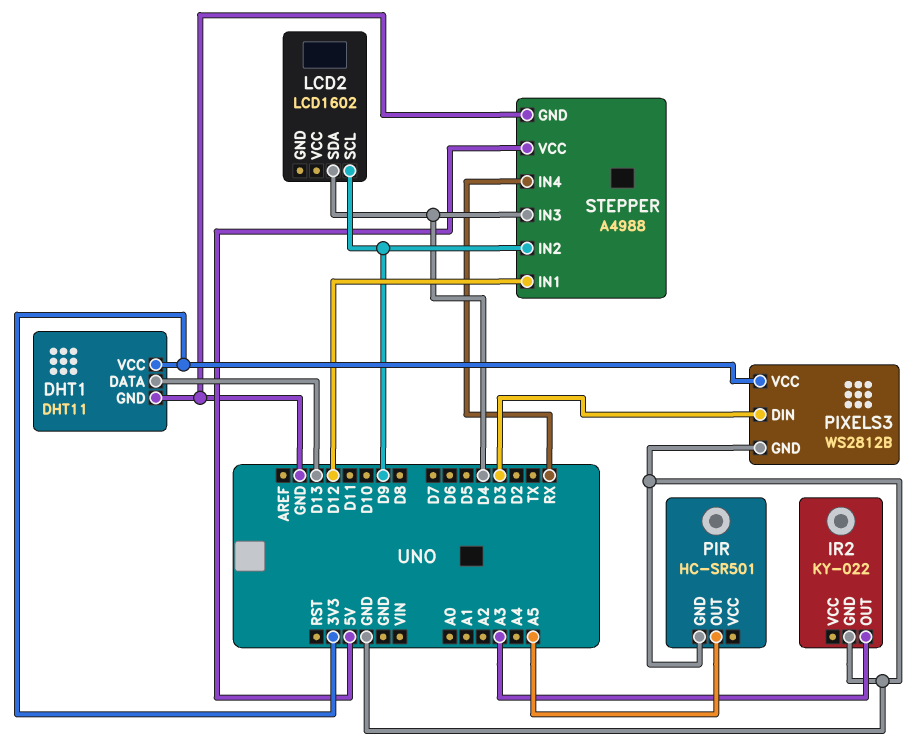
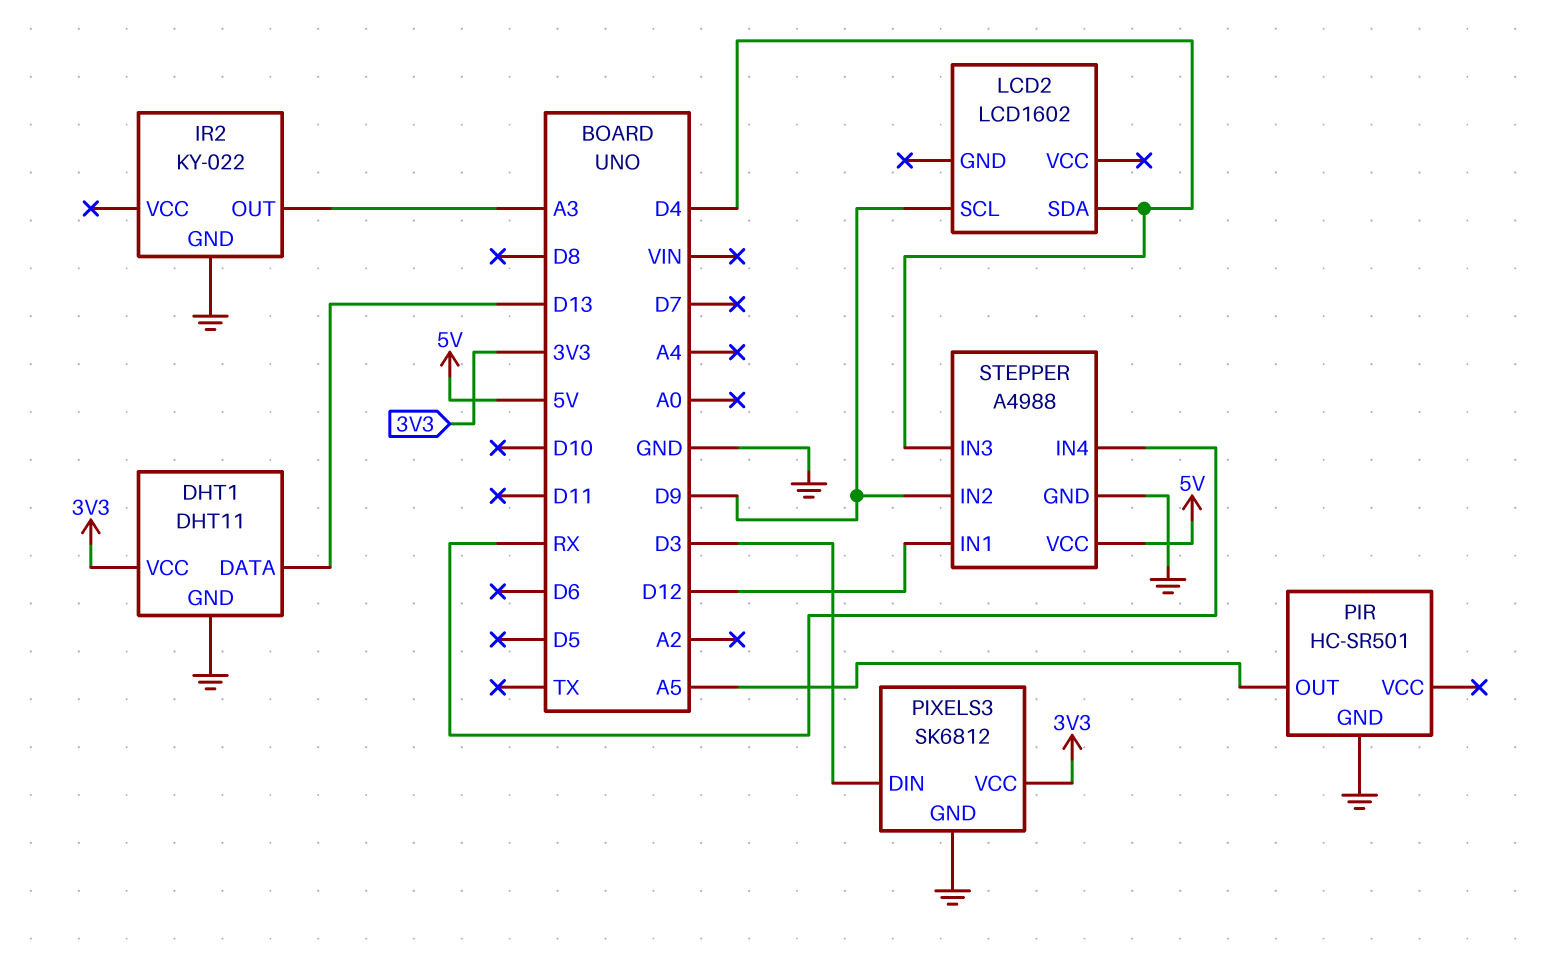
PIXELS3: WS2812B -> SK6812

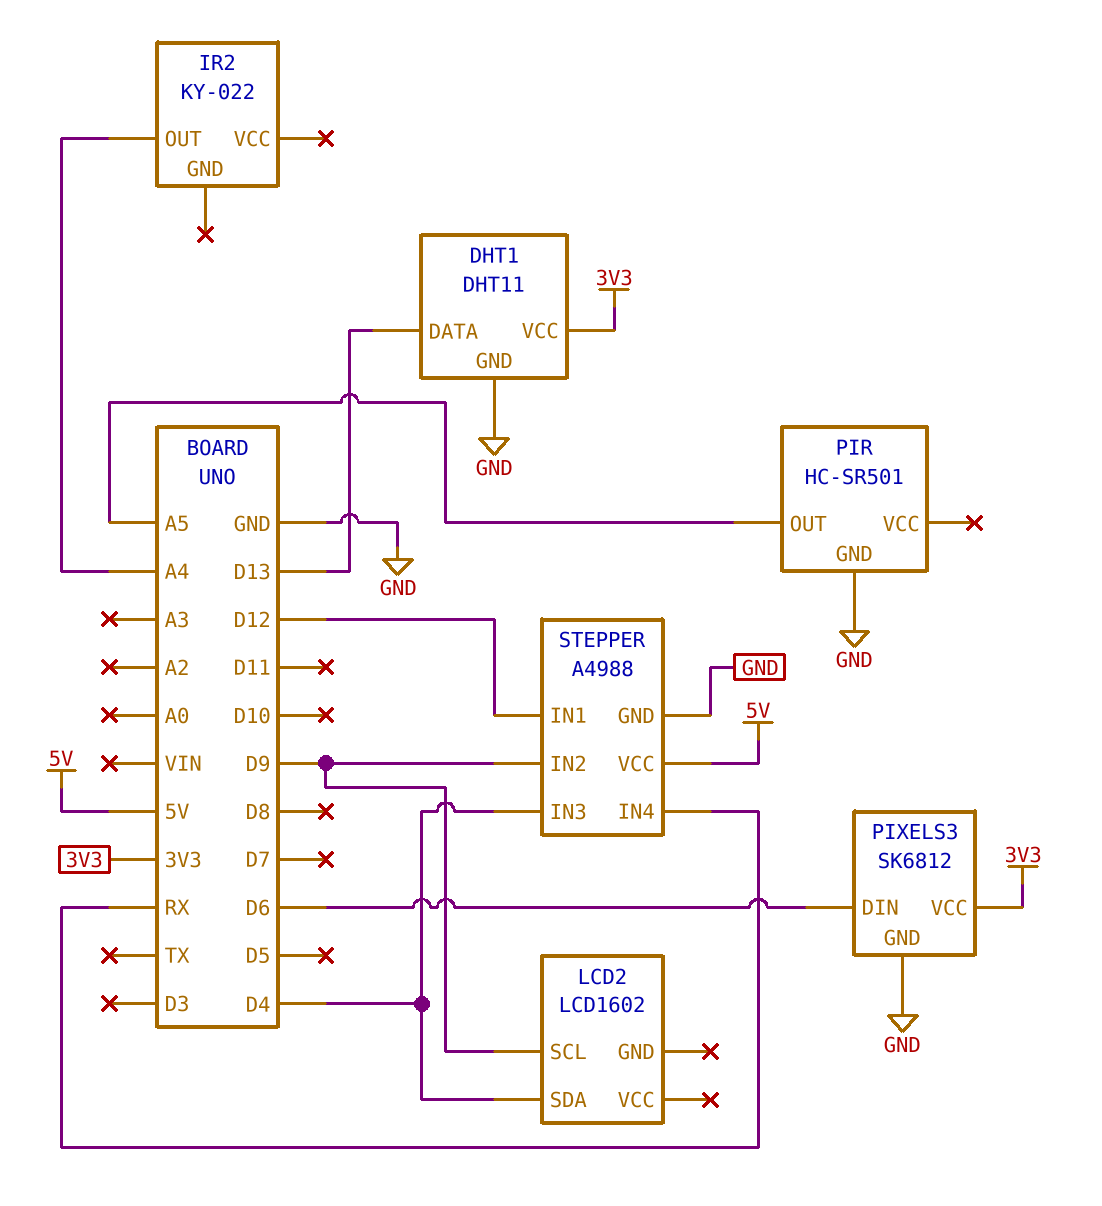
IR2 pin GND: GND -> none
IR2 pin OUT: A3 -> A4
PIXELS3 pin DIN: D3 -> D6

